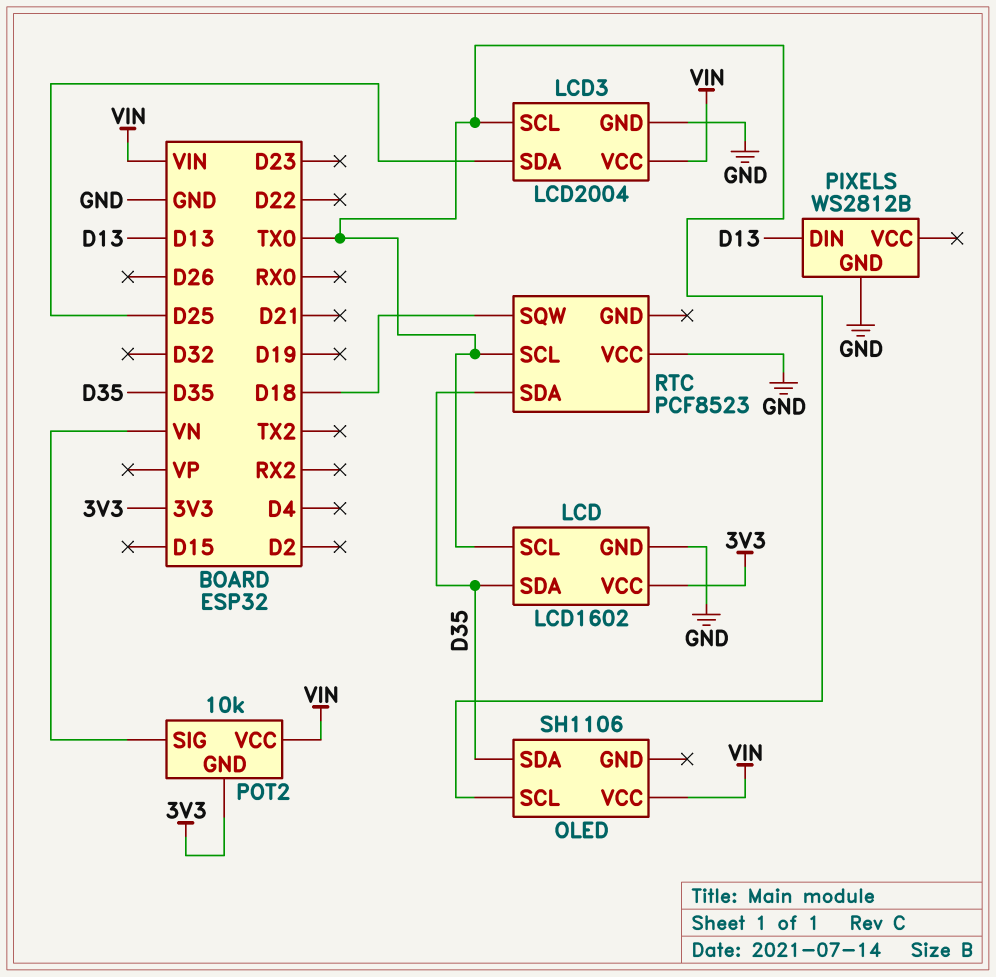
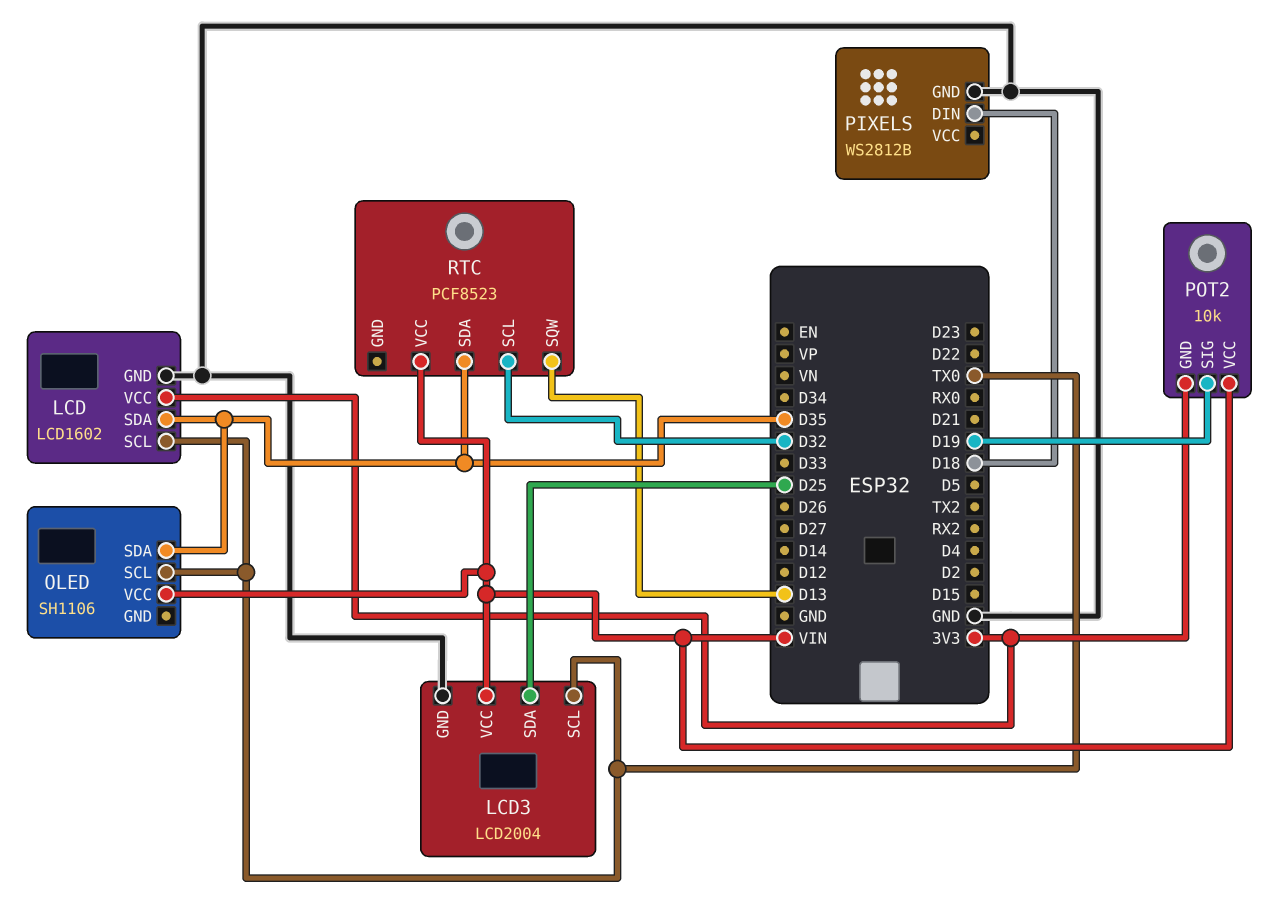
PIXELS pin DIN: D13 -> D18
POT2 pin SIG: VN -> D19
RTC pin SCL: TX0 -> D32
RTC pin SQW: D18 -> D13
RTC pin VCC: GND -> VIN

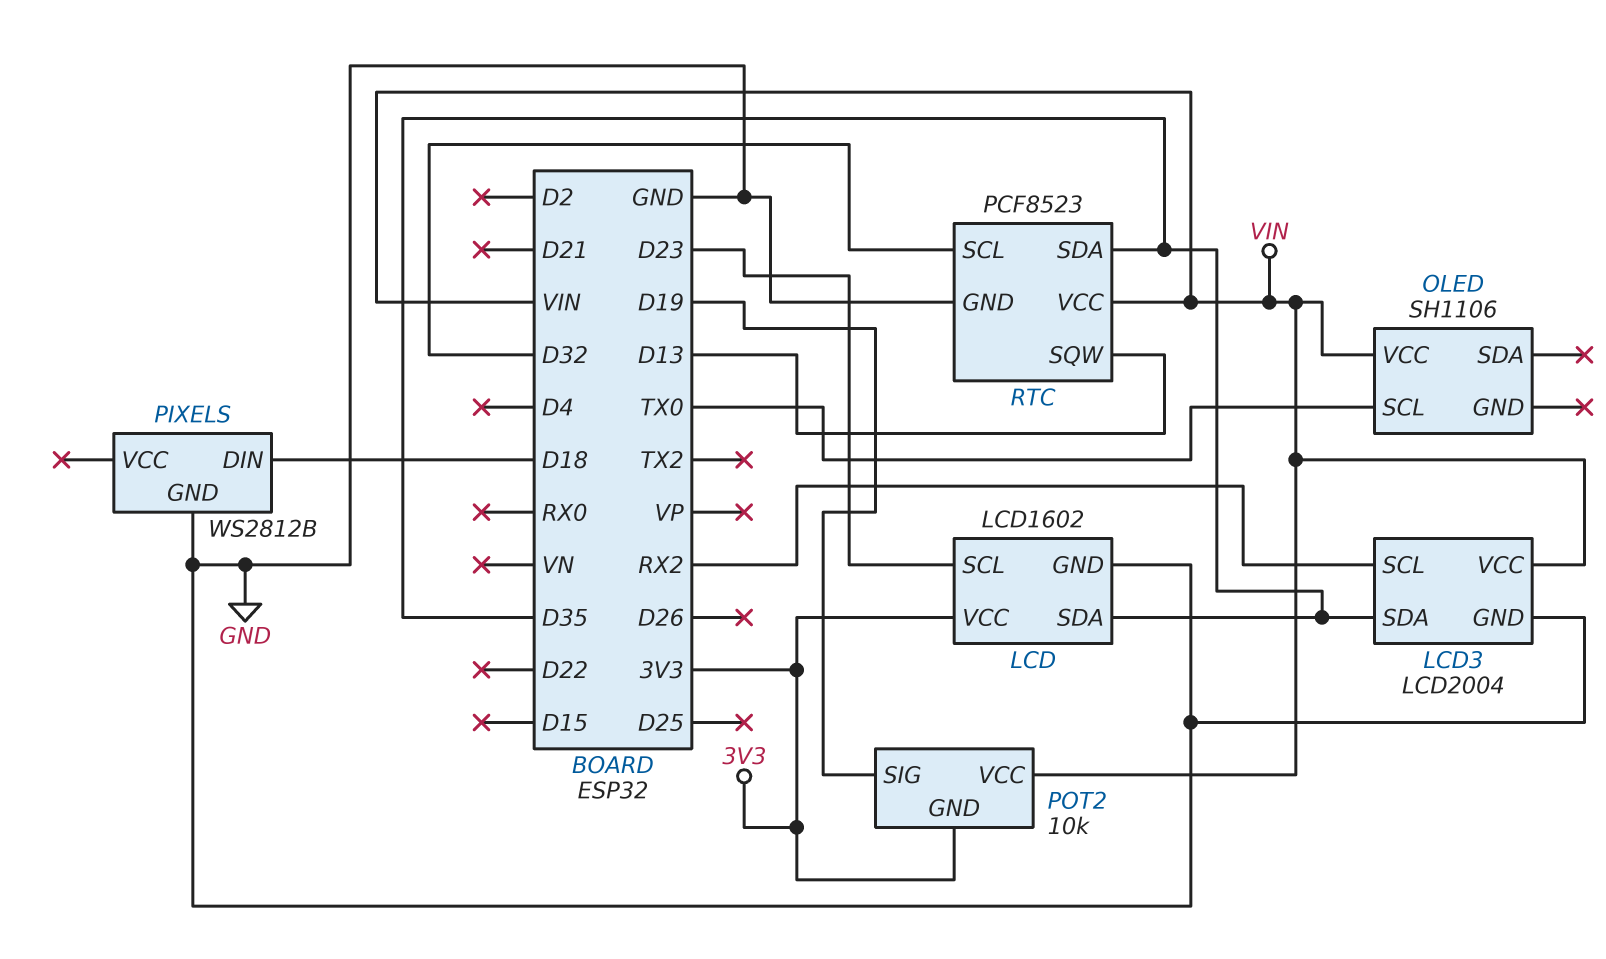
LCD pin SCL: TX0 -> D23
LCD3 pin SCL: TX0 -> RX2
LCD3 pin SDA: D25 -> D35
OLED pin SDA: D35 -> none
RTC pin GND: none -> GND

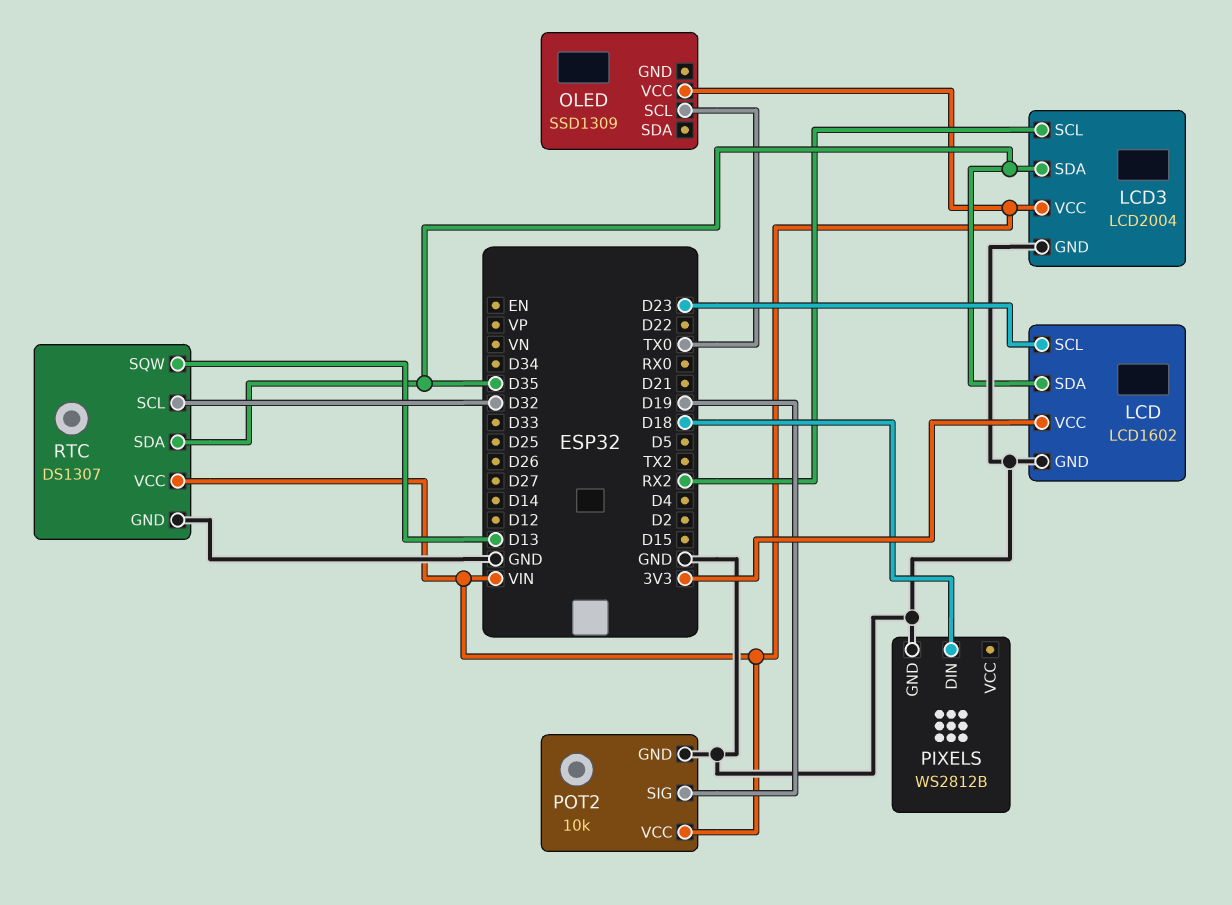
OLED: SH1106 -> SSD1309
POT2 pin GND: 3V3 -> GND
RTC: PCF8523 -> DS1307

